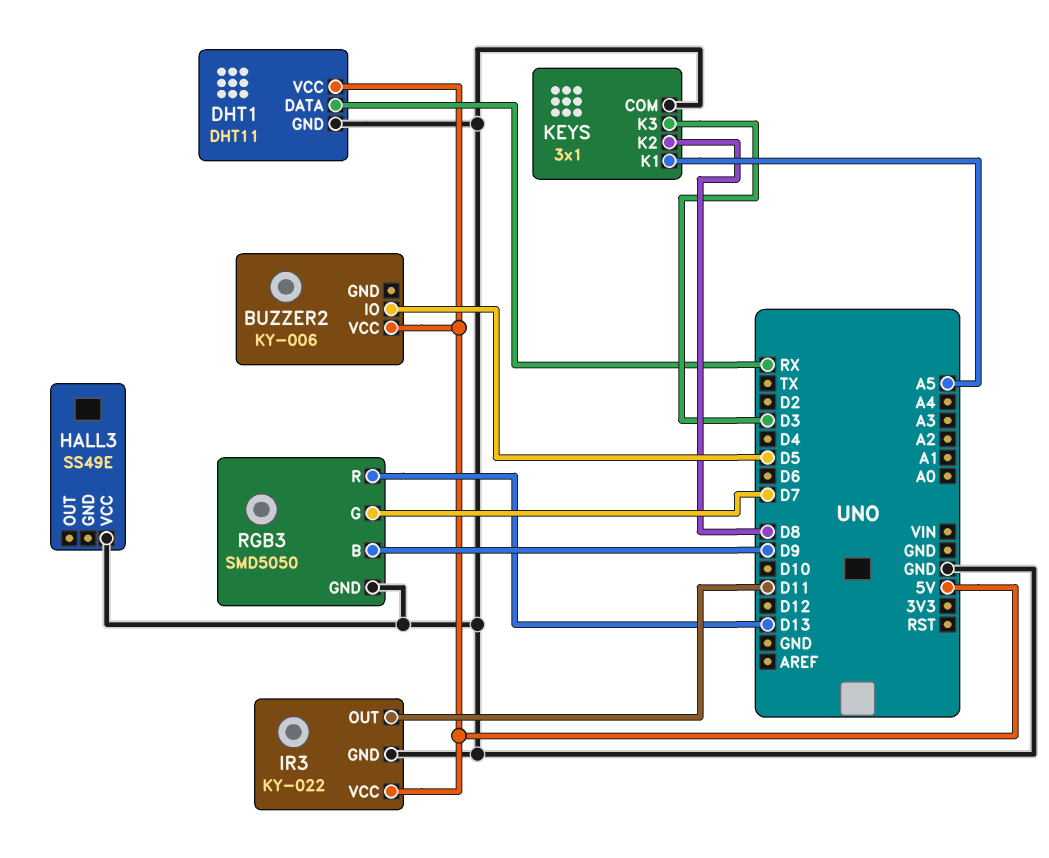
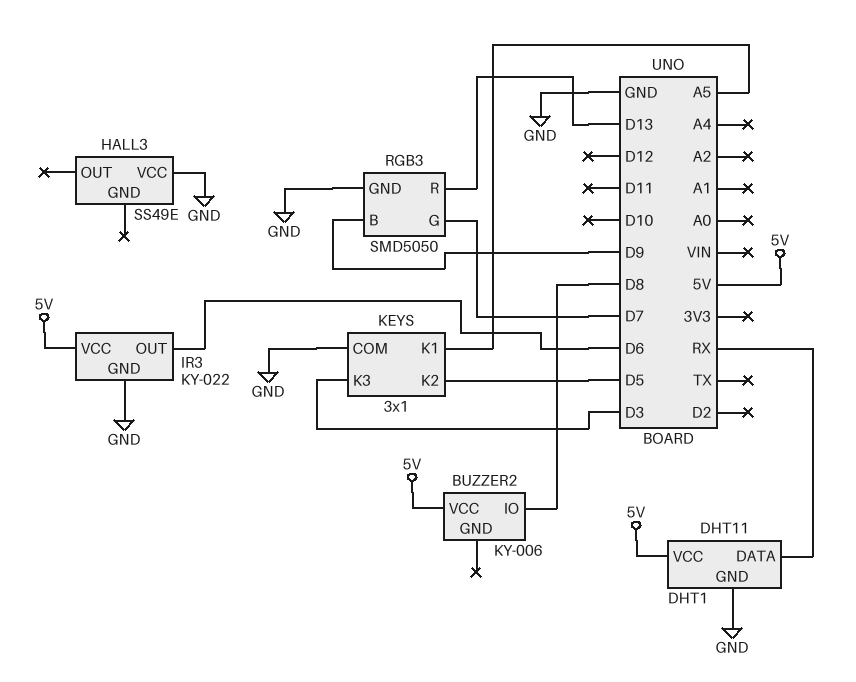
BUZZER2 pin IO: D5 -> D8
IR3 pin OUT: D11 -> D6
KEYS pin K2: D8 -> D5

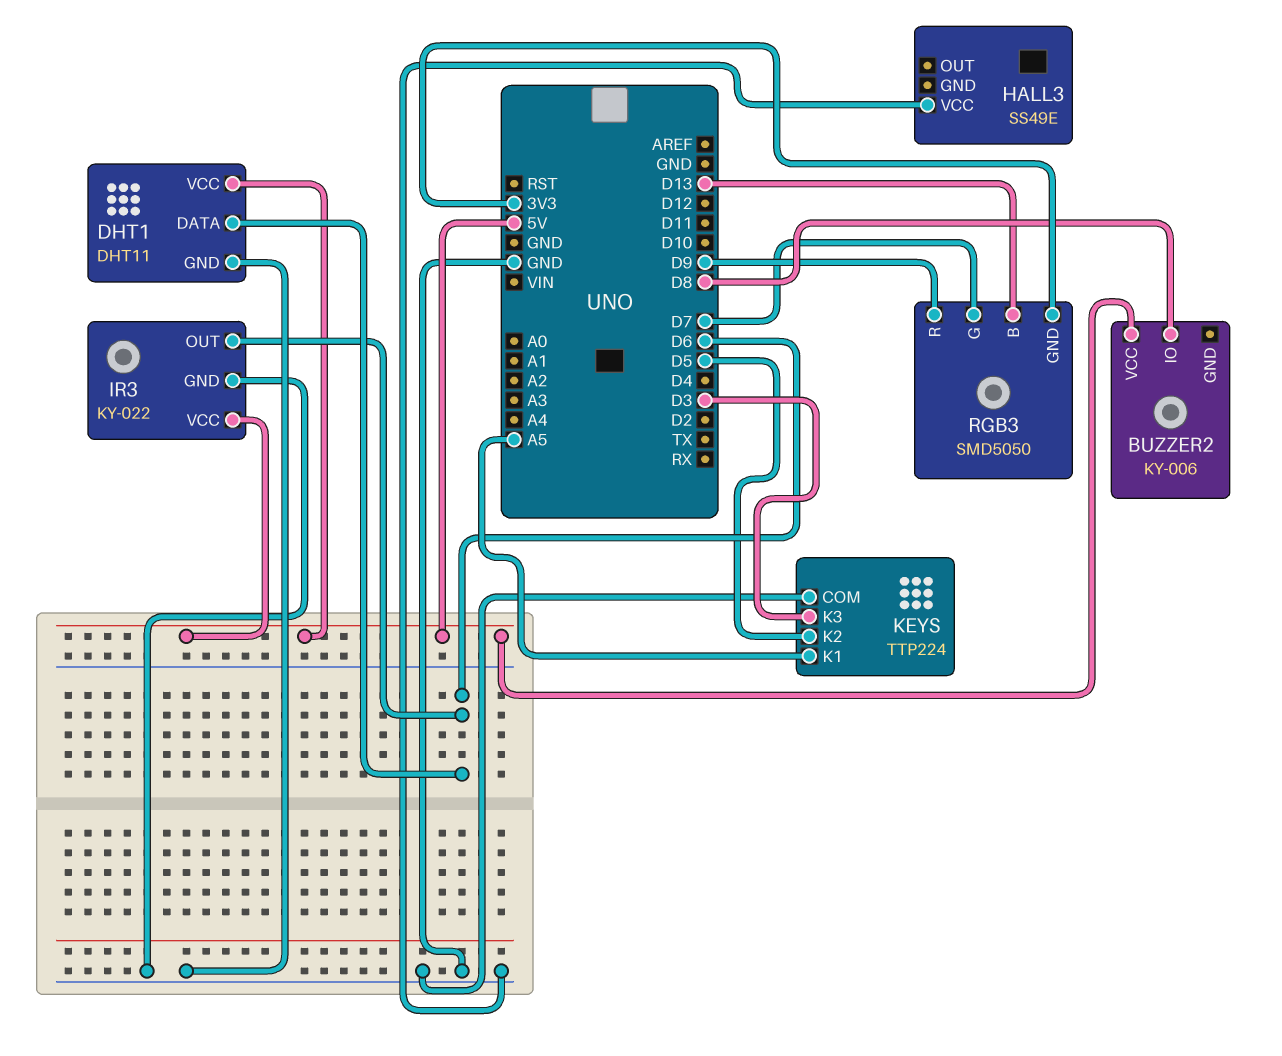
DHT1 pin DATA: RX -> D6
KEYS: 3x1 -> TTP224
RGB3 pin B: D9 -> D13
RGB3 pin GND: GND -> 3V3
RGB3 pin R: D13 -> D9

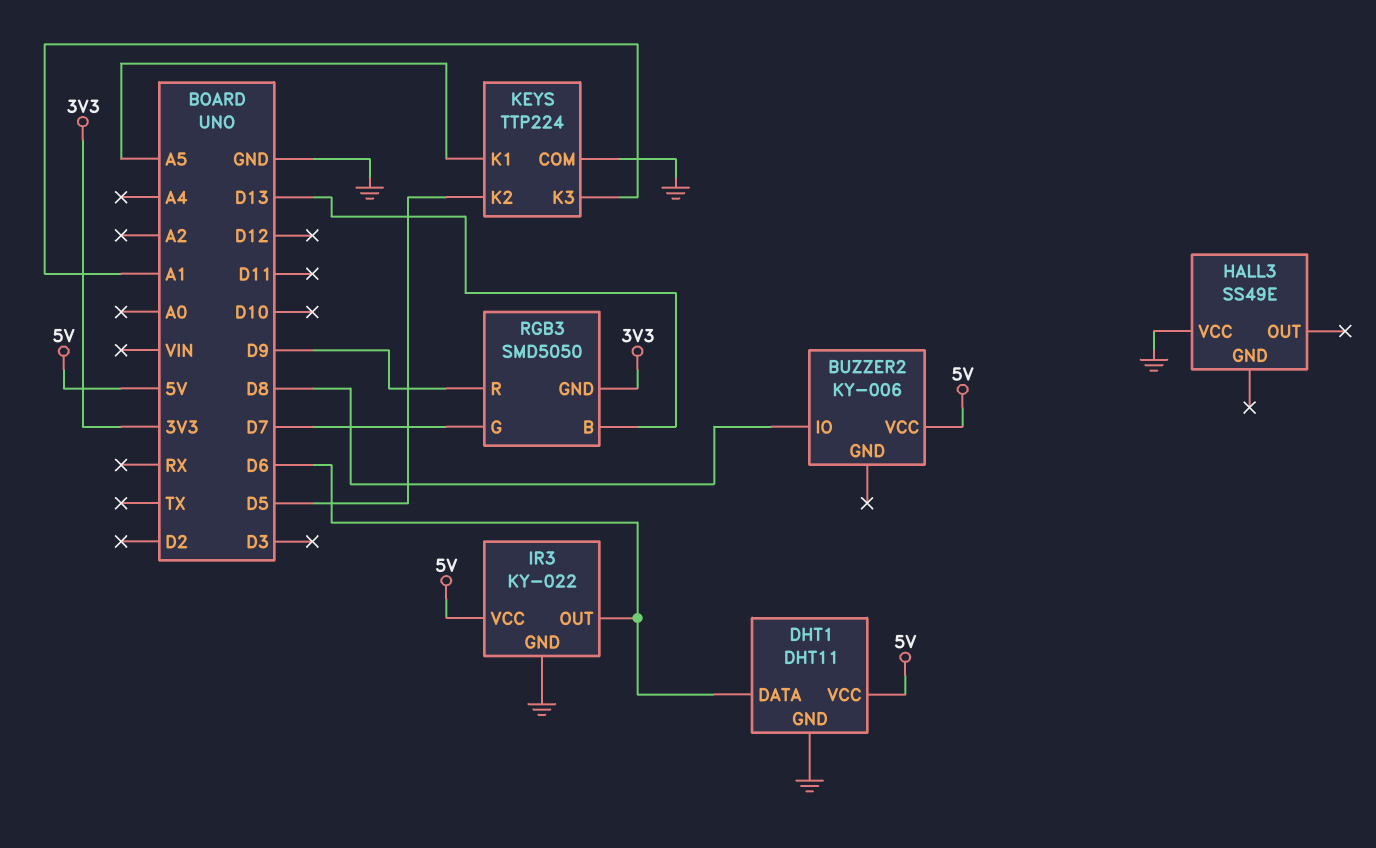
KEYS pin K3: D3 -> A1

